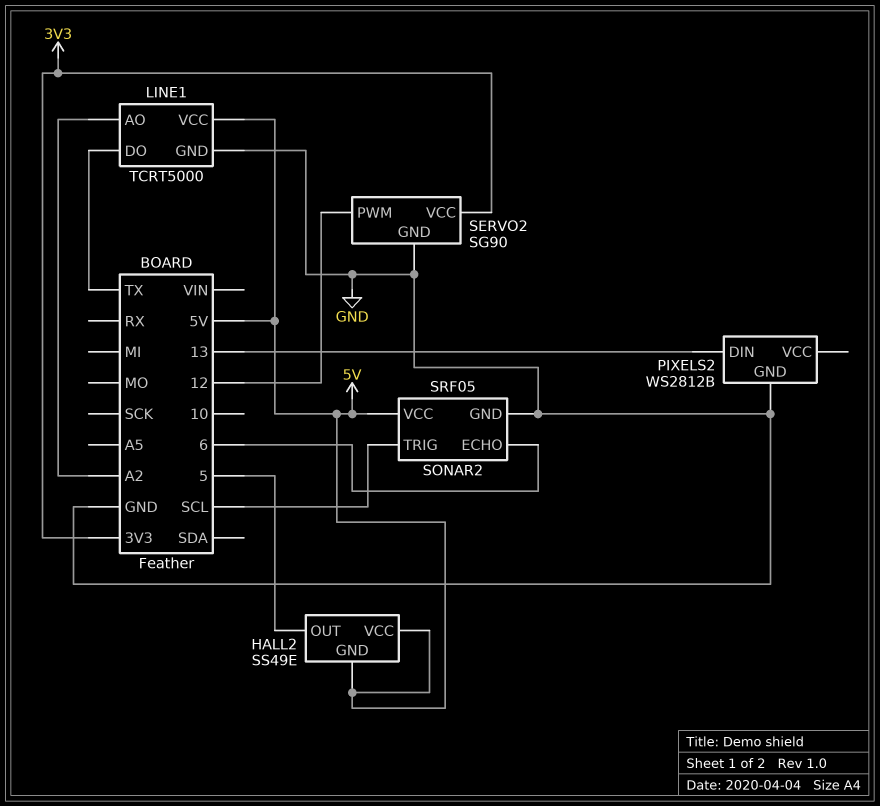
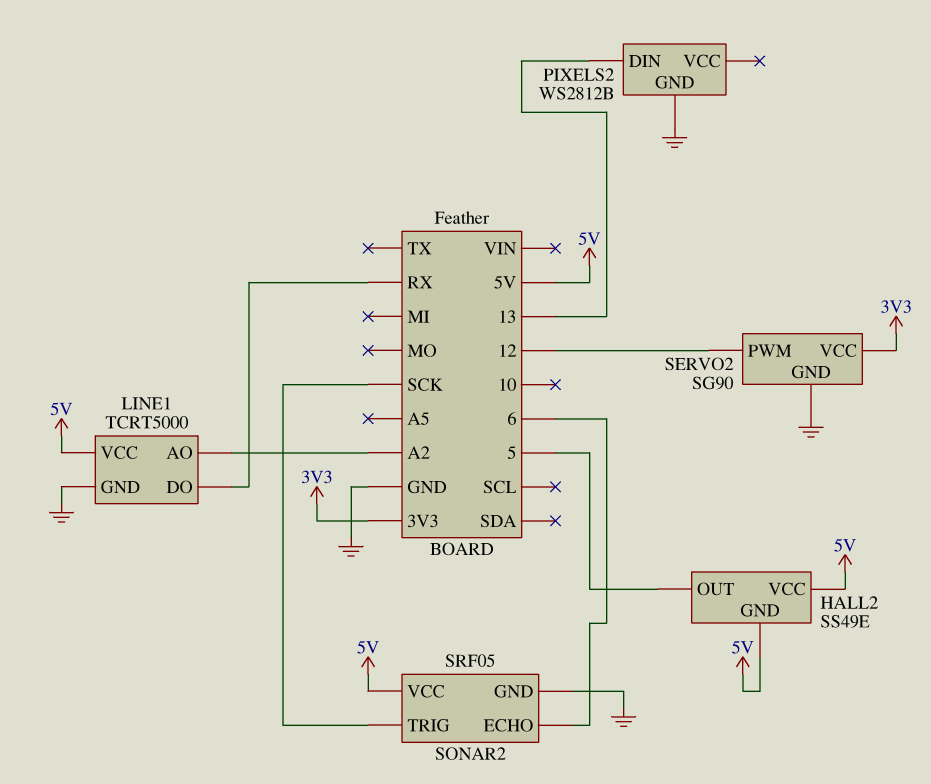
LINE1 pin DO: TX -> RX
SONAR2 pin TRIG: SCL -> SCK

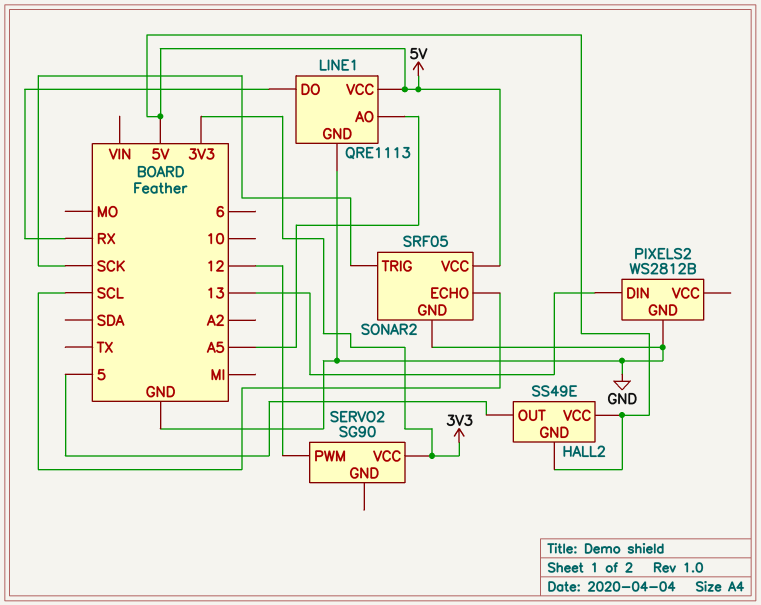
LINE1: TCRT5000 -> QRE1113
LINE1 pin AO: A2 -> A5
SERVO2 pin GND: GND -> none
SONAR2 pin ECHO: 6 -> SCL

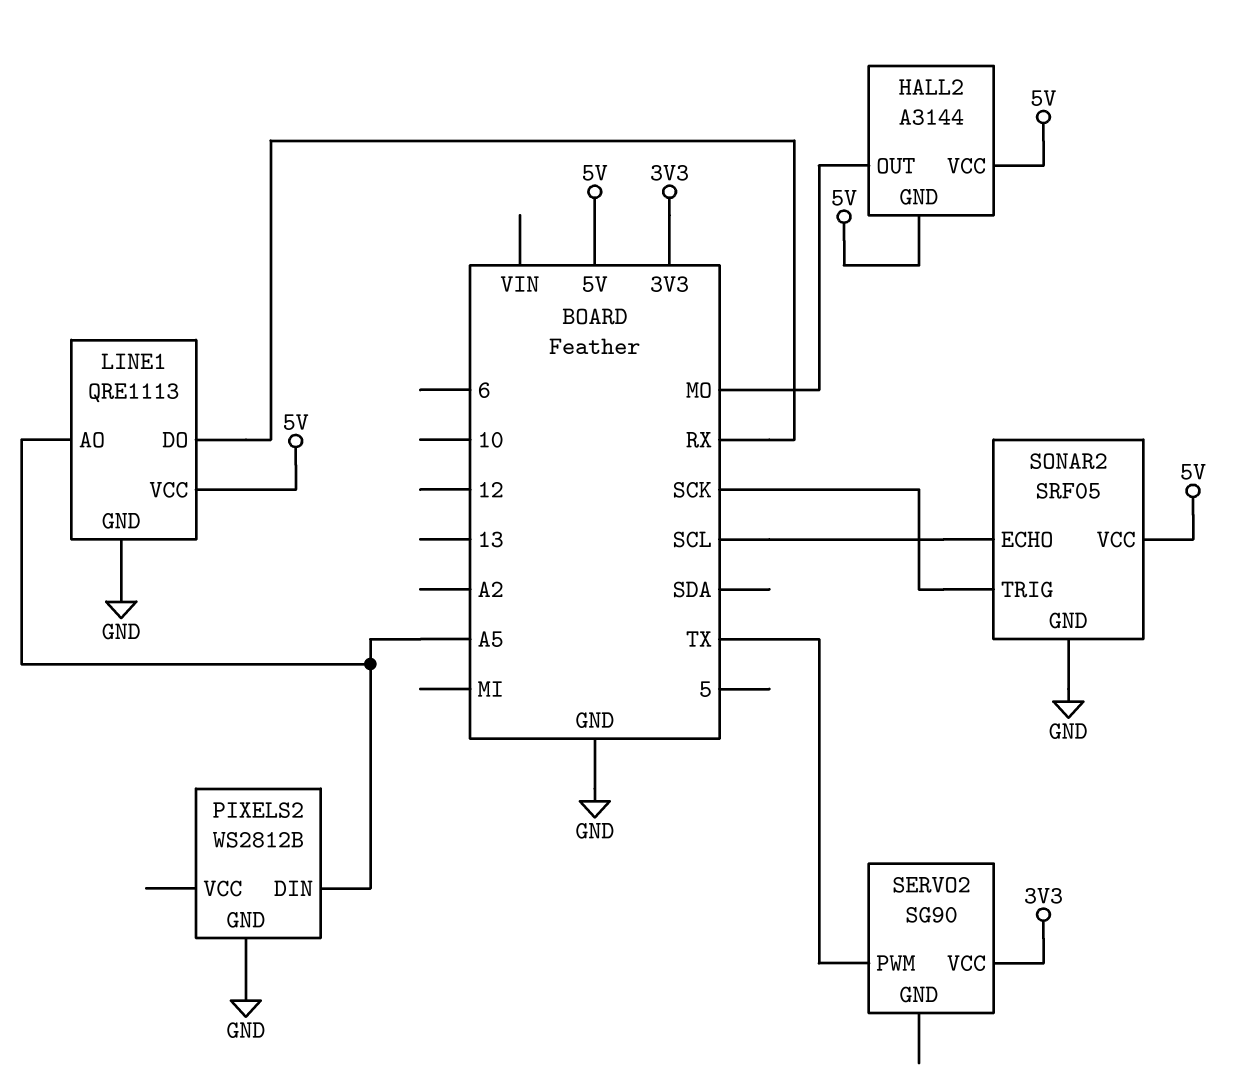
HALL2: SS49E -> A3144
HALL2 pin OUT: 5 -> MO
PIXELS2 pin DIN: 13 -> A5
SERVO2 pin PWM: 12 -> TX

